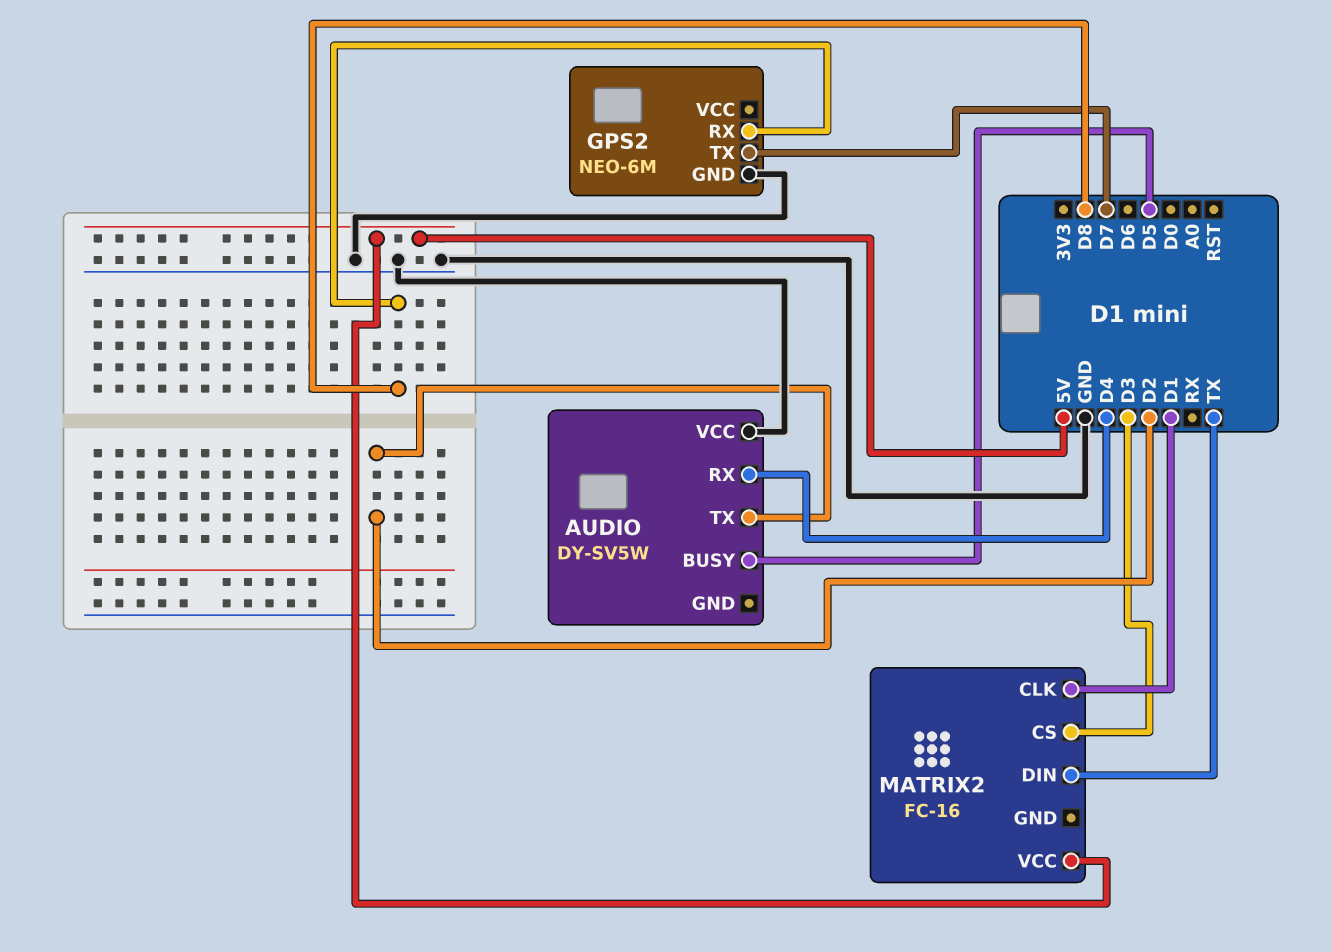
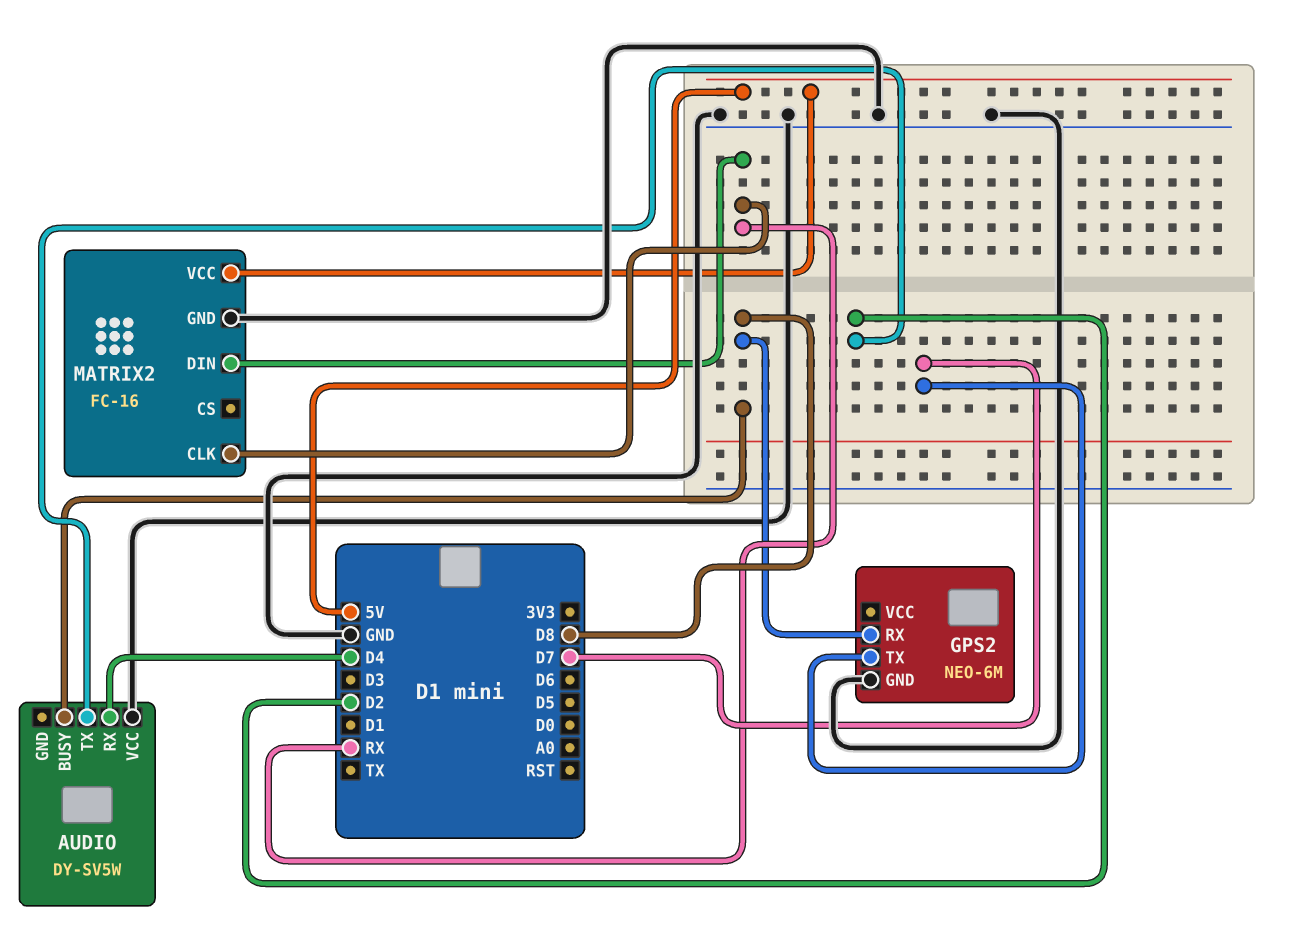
AUDIO pin BUSY: D5 -> D8
MATRIX2 pin CLK: D1 -> RX
MATRIX2 pin CS: D3 -> none
MATRIX2 pin DIN: TX -> RX
MATRIX2 pin GND: none -> GND

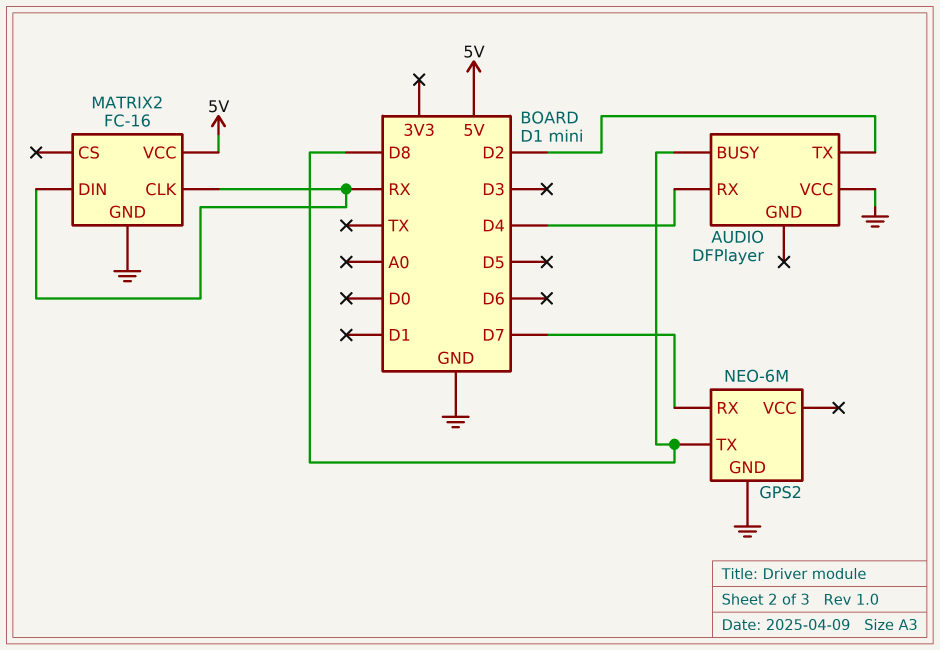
AUDIO: DY-SV5W -> DFPlayer
GPS2 pin RX: D8 -> D7
GPS2 pin TX: D7 -> D8

